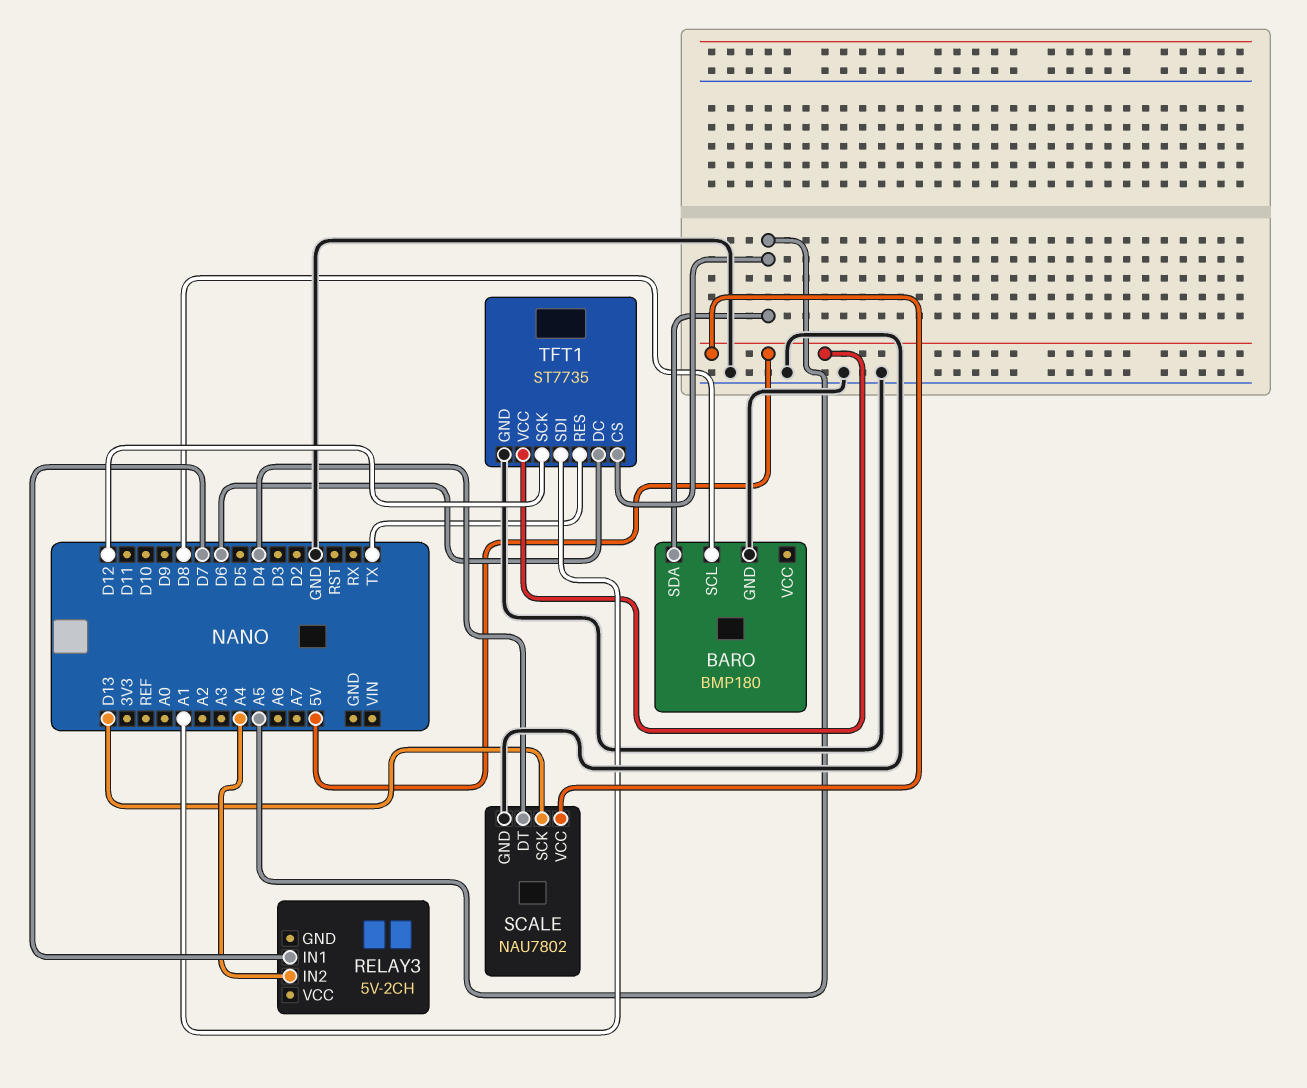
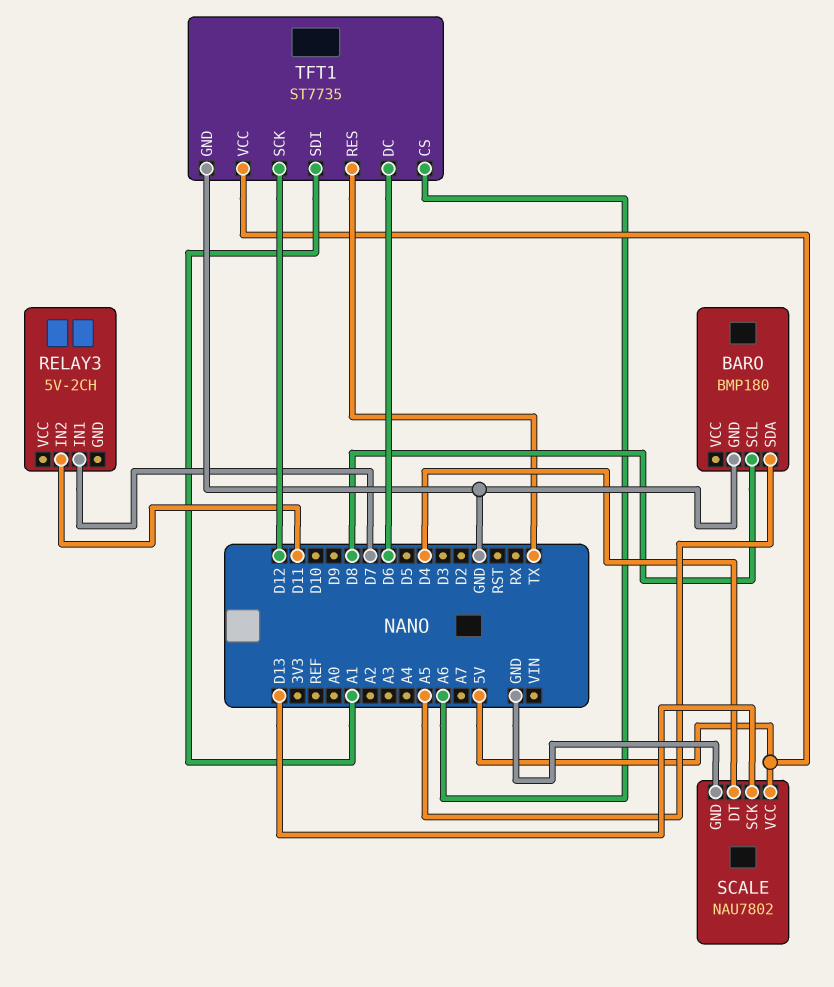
RELAY3 pin IN2: A4 -> D11
TFT1 pin CS: A5 -> A6

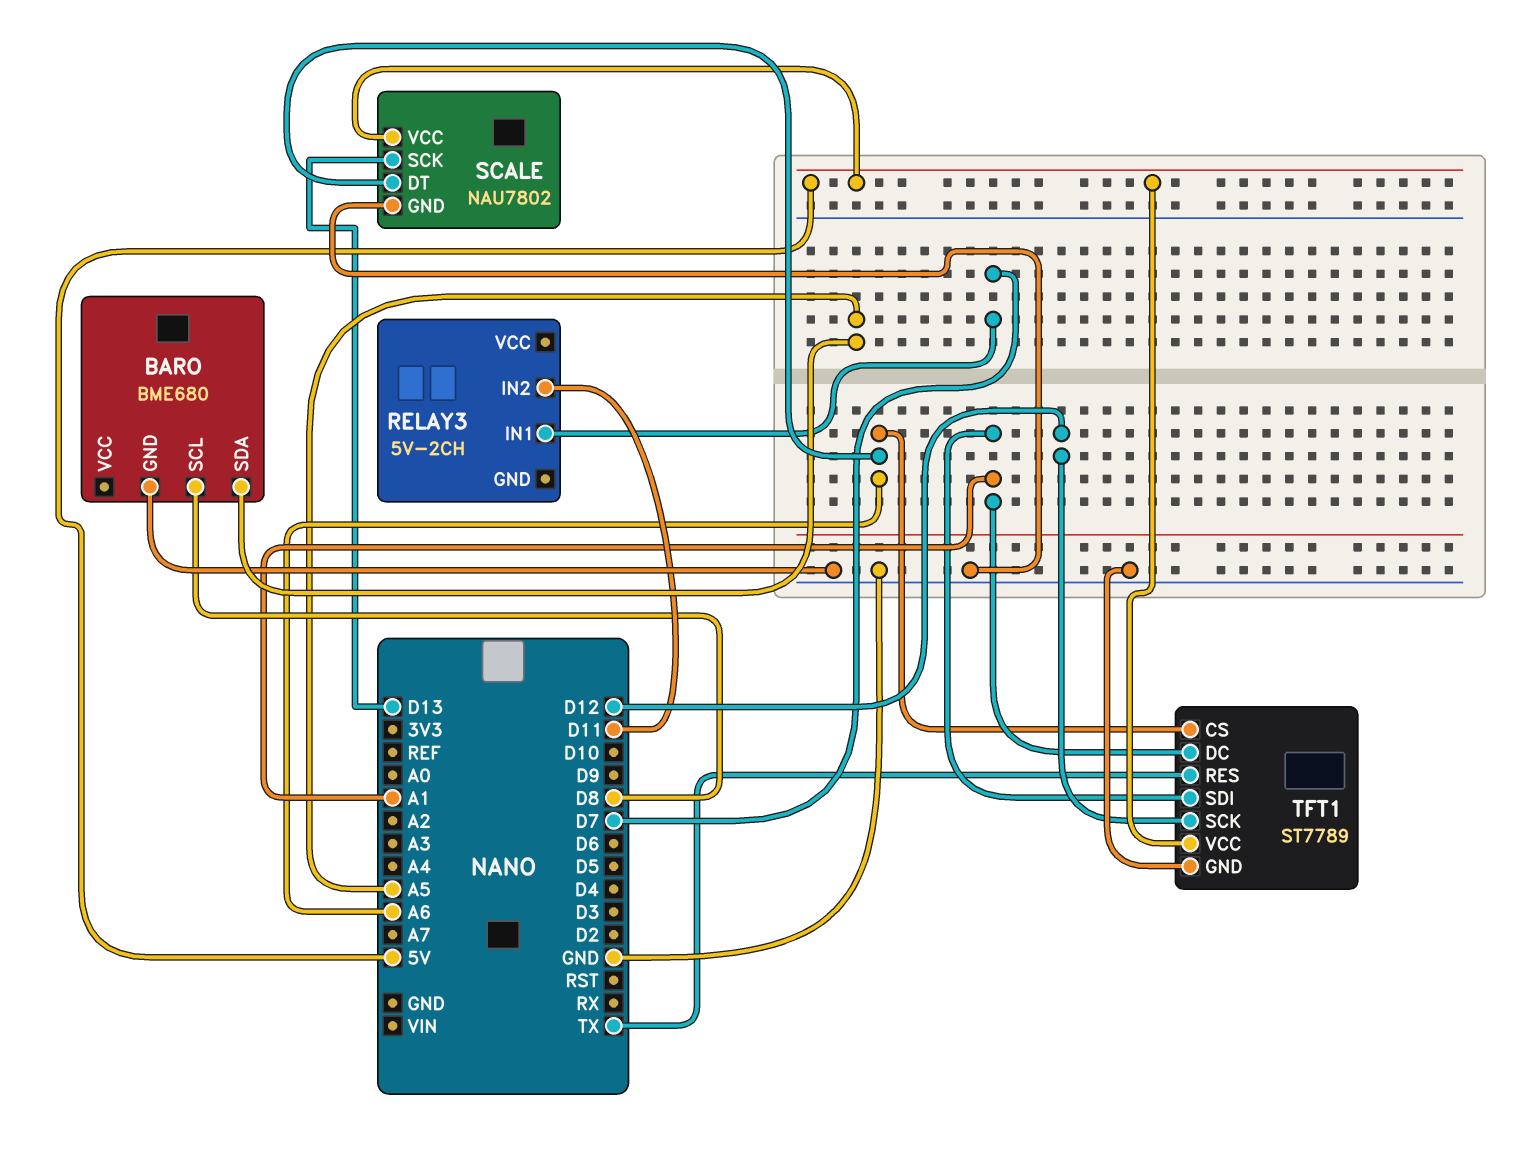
BARO: BMP180 -> BME680
SCALE pin DT: D4 -> A6
TFT1: ST7735 -> ST7789
TFT1 pin DC: D6 -> A1

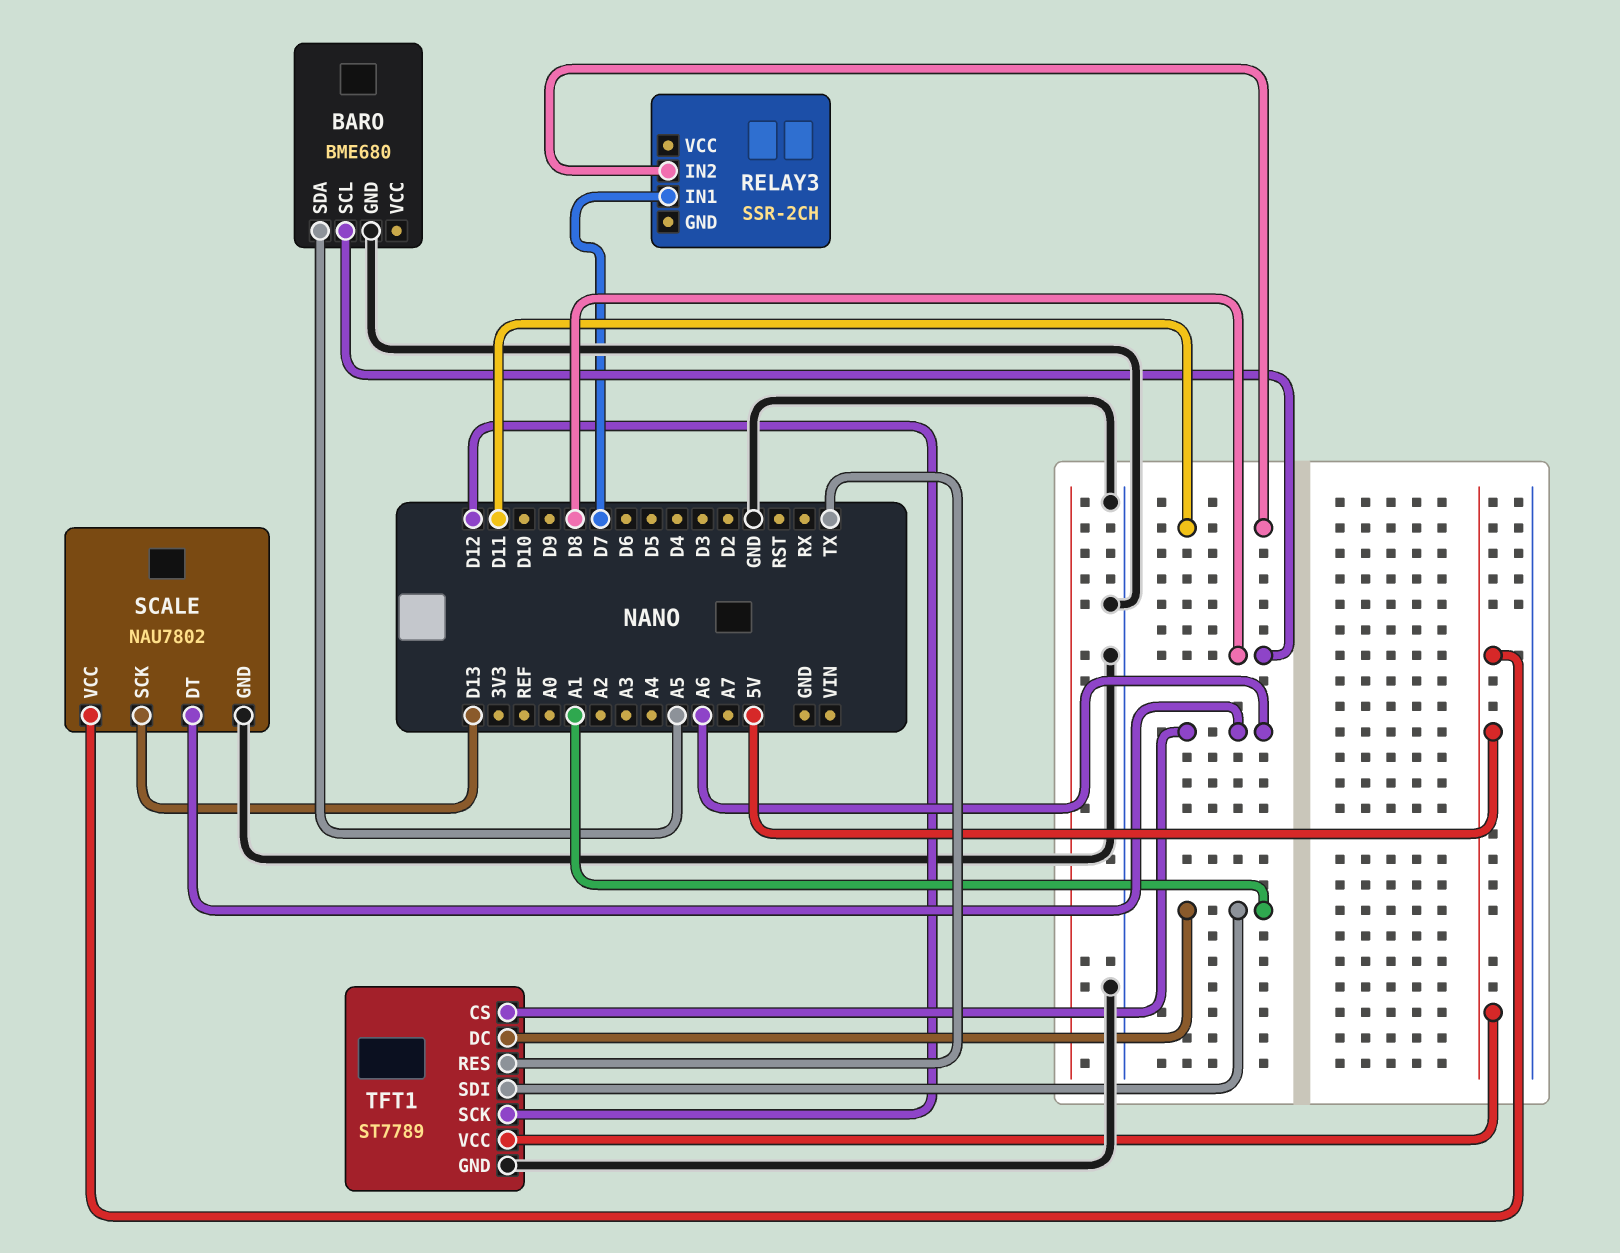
RELAY3: 5V-2CH -> SSR-2CH

